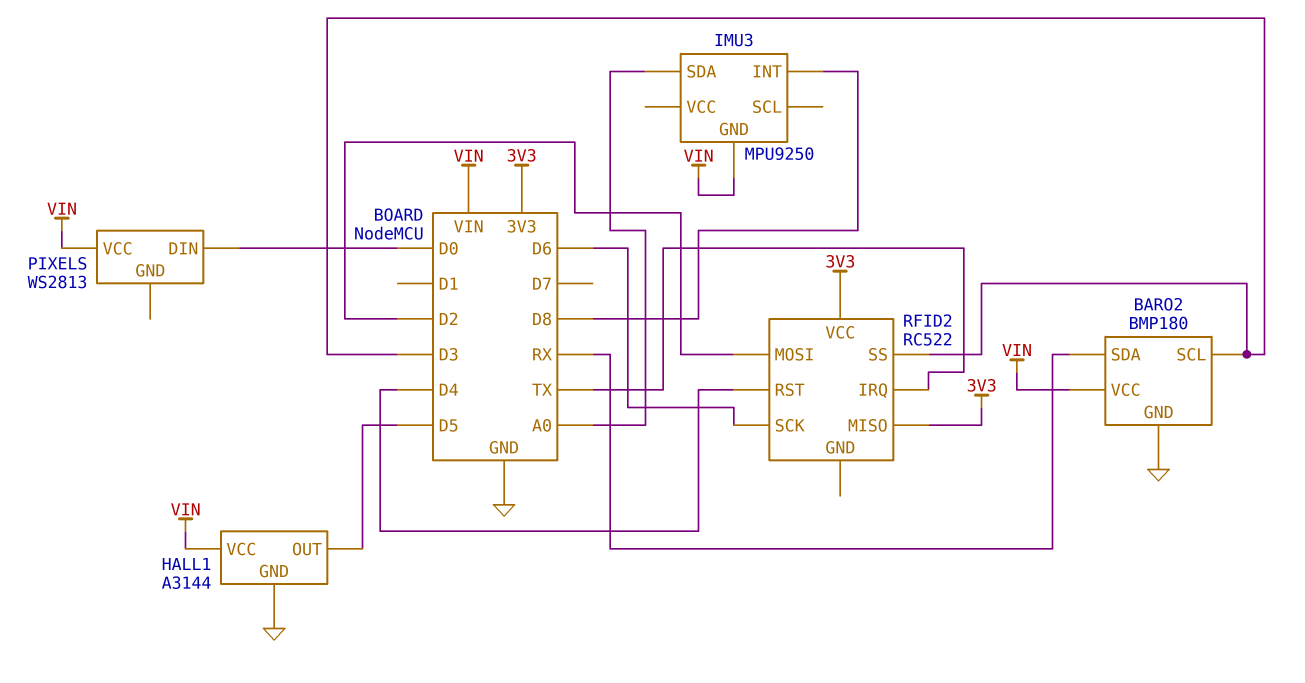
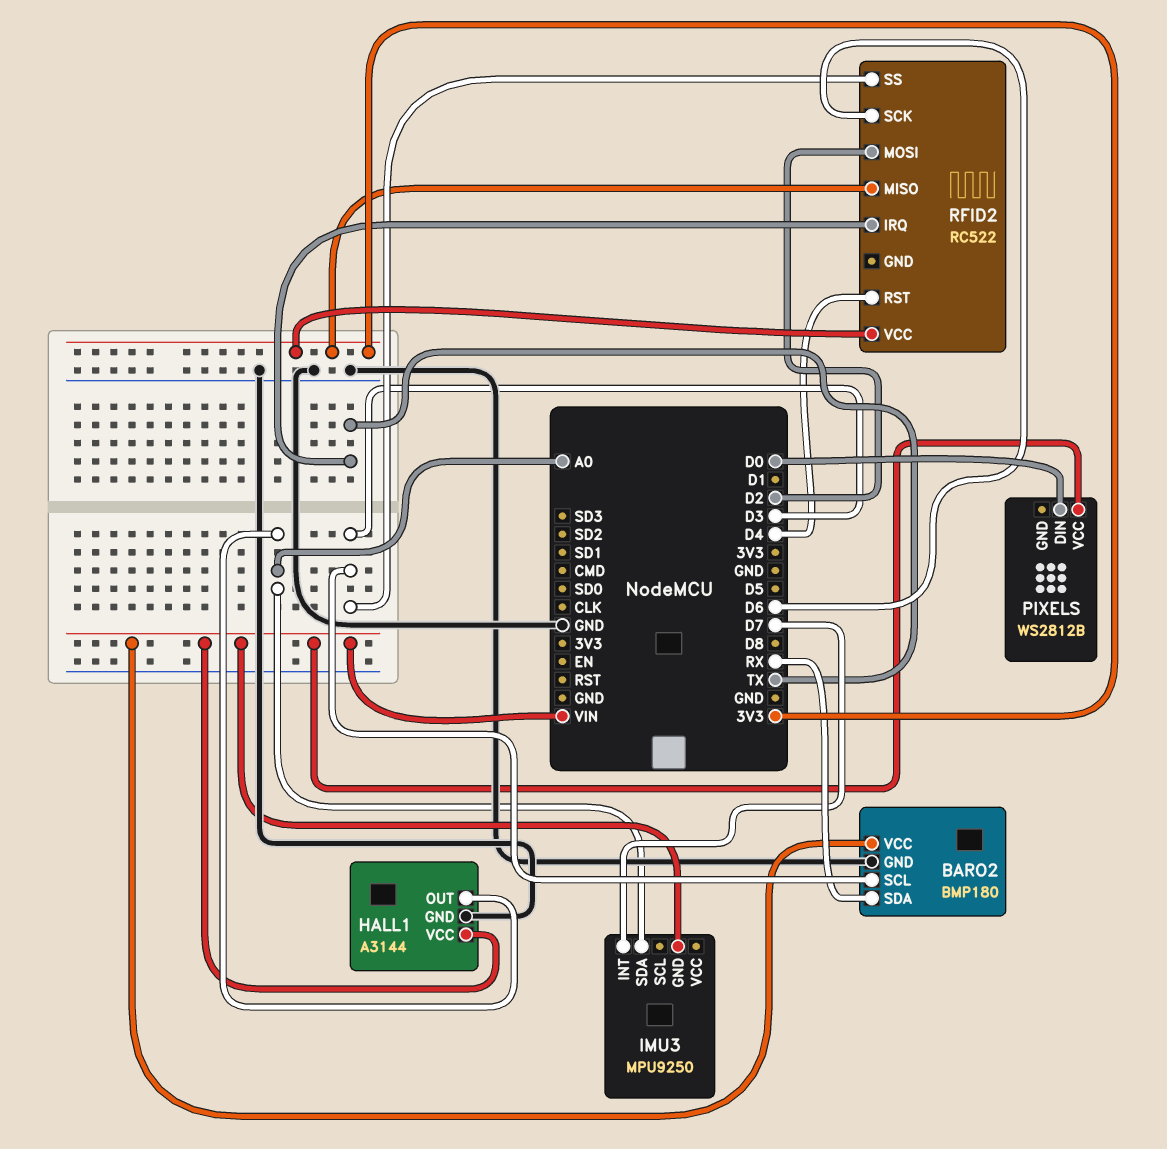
HALL1 pin OUT: D5 -> A0
IMU3 pin INT: D8 -> D7
PIXELS: WS2813 -> WS2812B

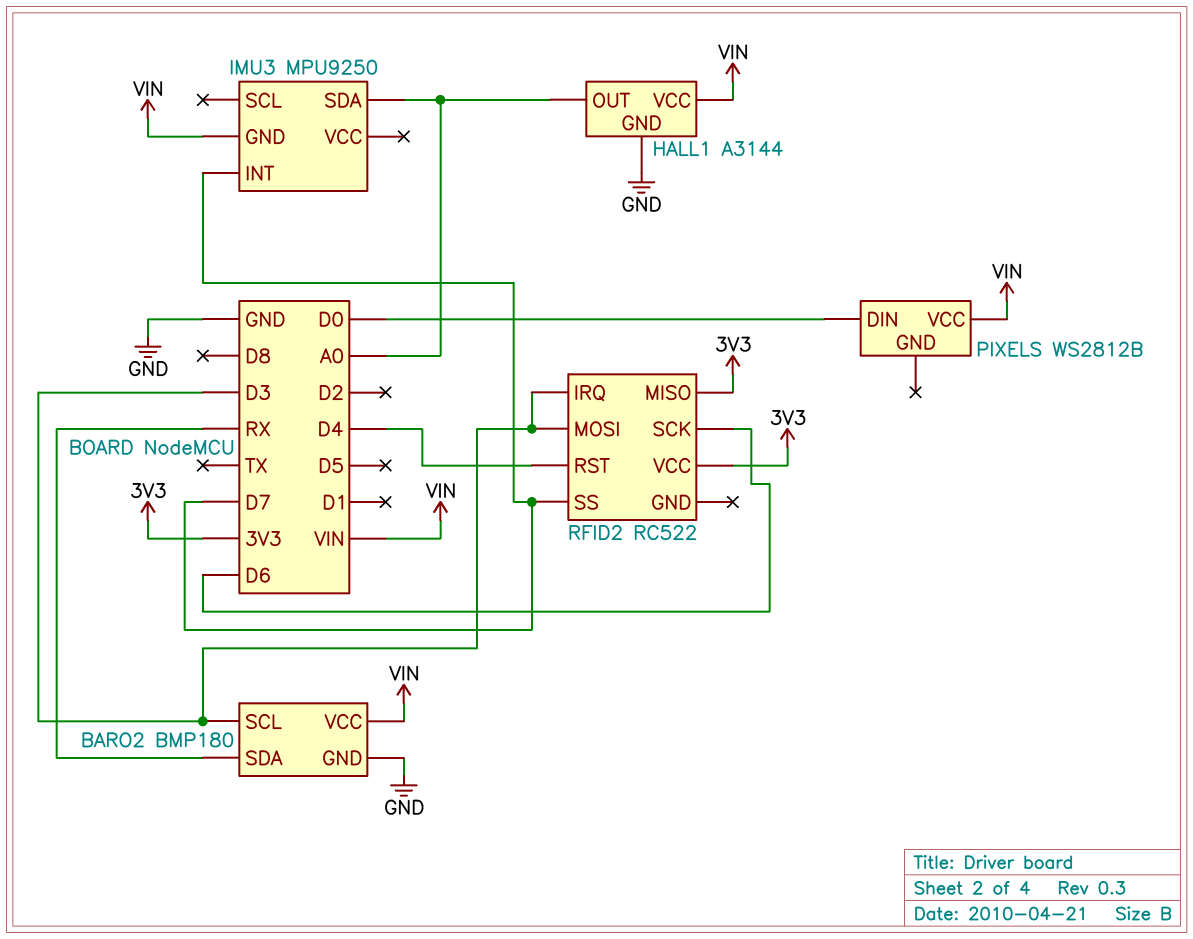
RFID2 pin IRQ: TX -> D3
RFID2 pin MOSI: D2 -> D3
RFID2 pin SS: D3 -> D7

